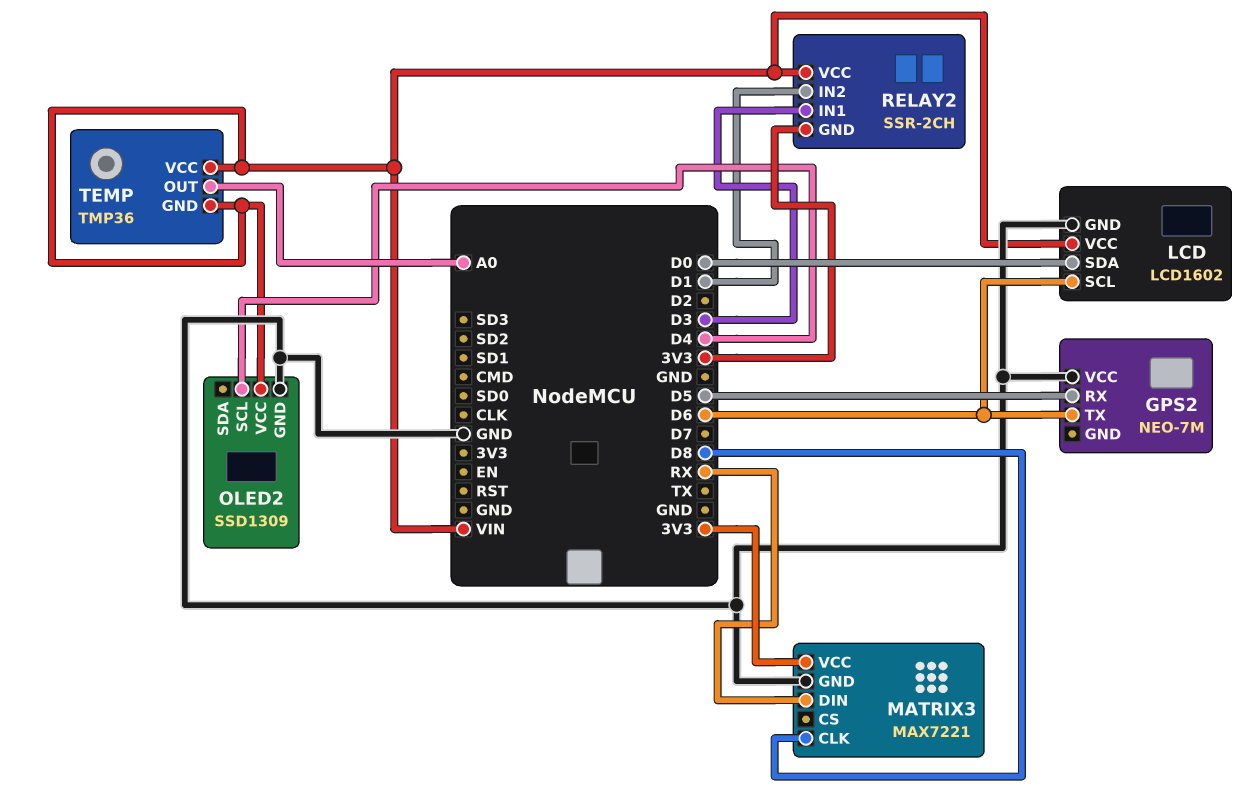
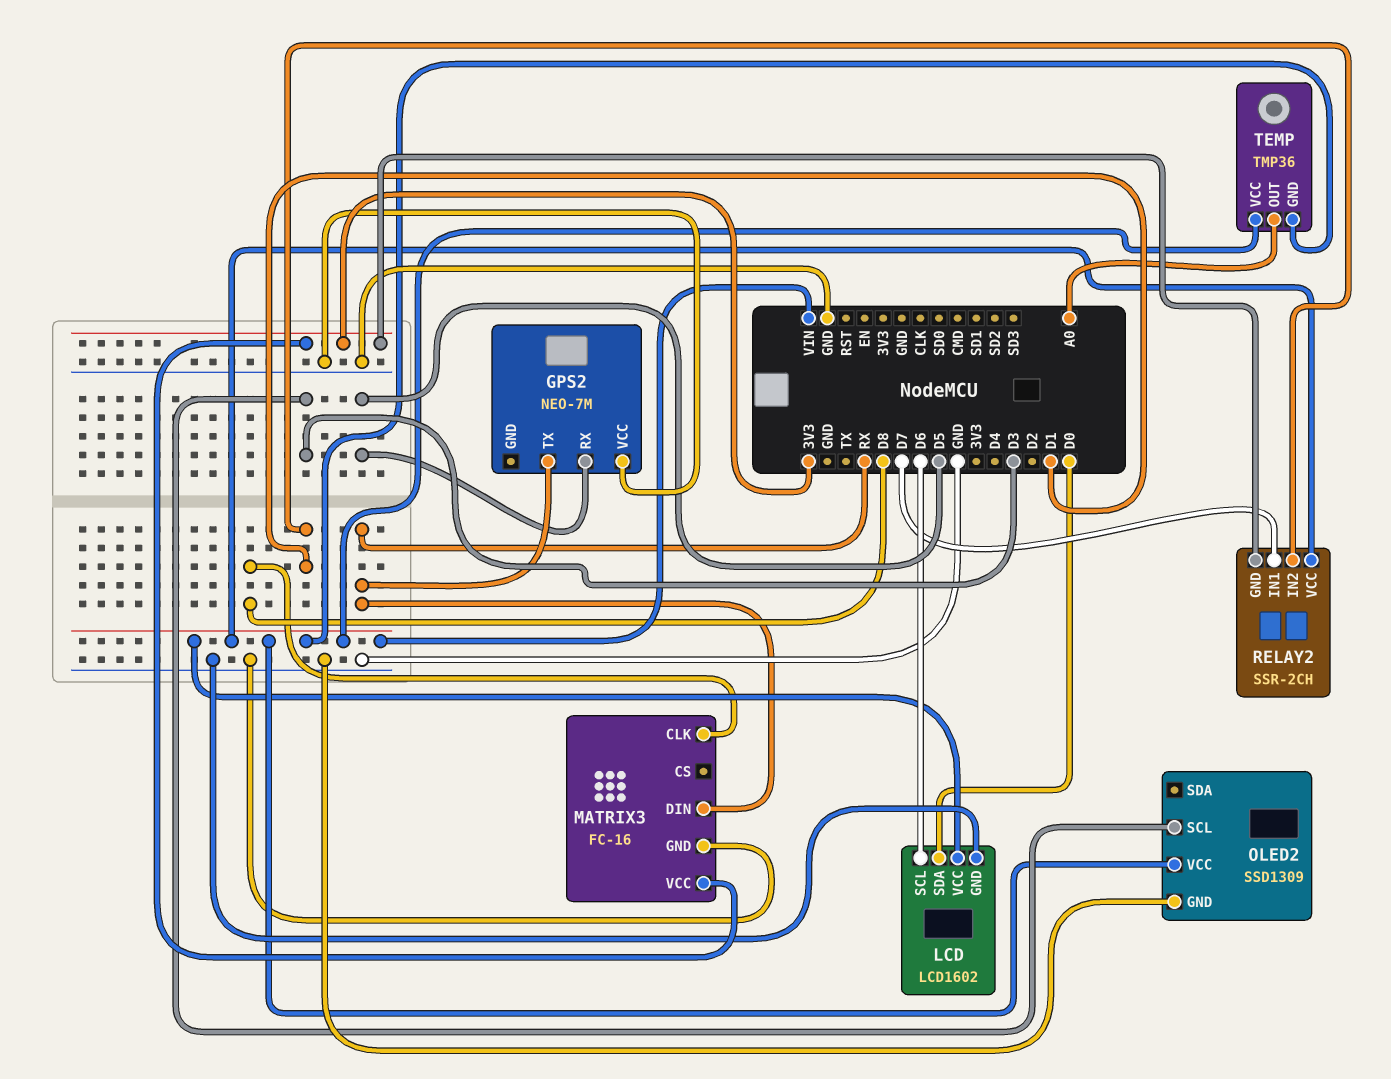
GPS2 pin TX: D6 -> RX
MATRIX3: MAX7221 -> FC-16
OLED2 pin SCL: D4 -> D3
RELAY2 pin IN1: D3 -> D7

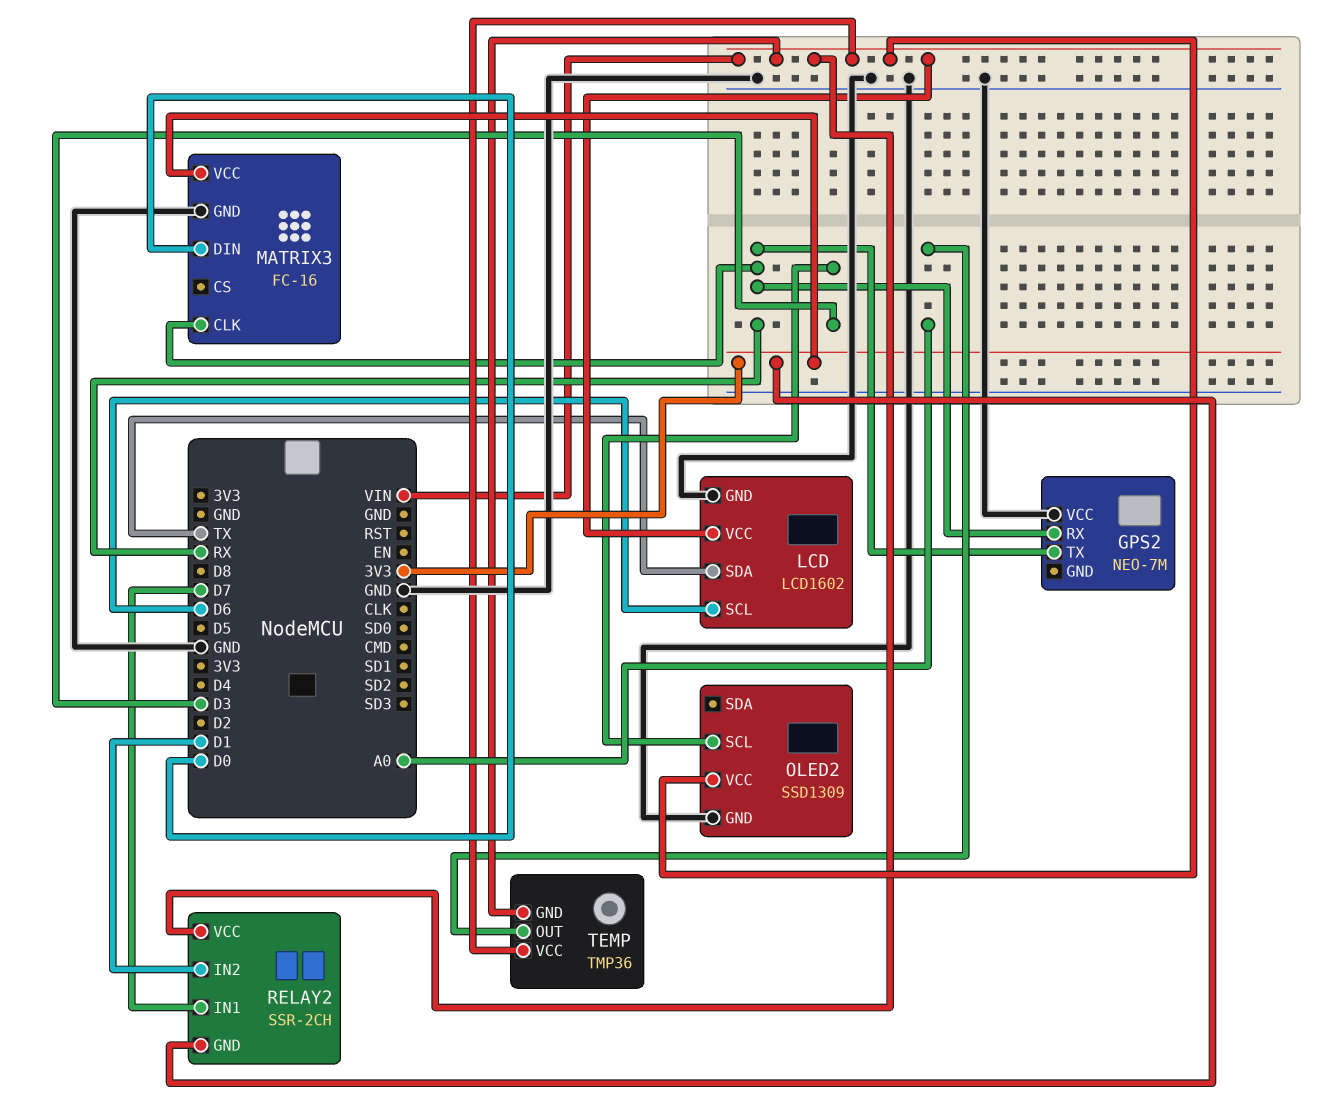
GPS2 pin RX: D5 -> RX
LCD pin SDA: D0 -> TX
MATRIX3 pin CLK: D8 -> RX
MATRIX3 pin DIN: RX -> D0

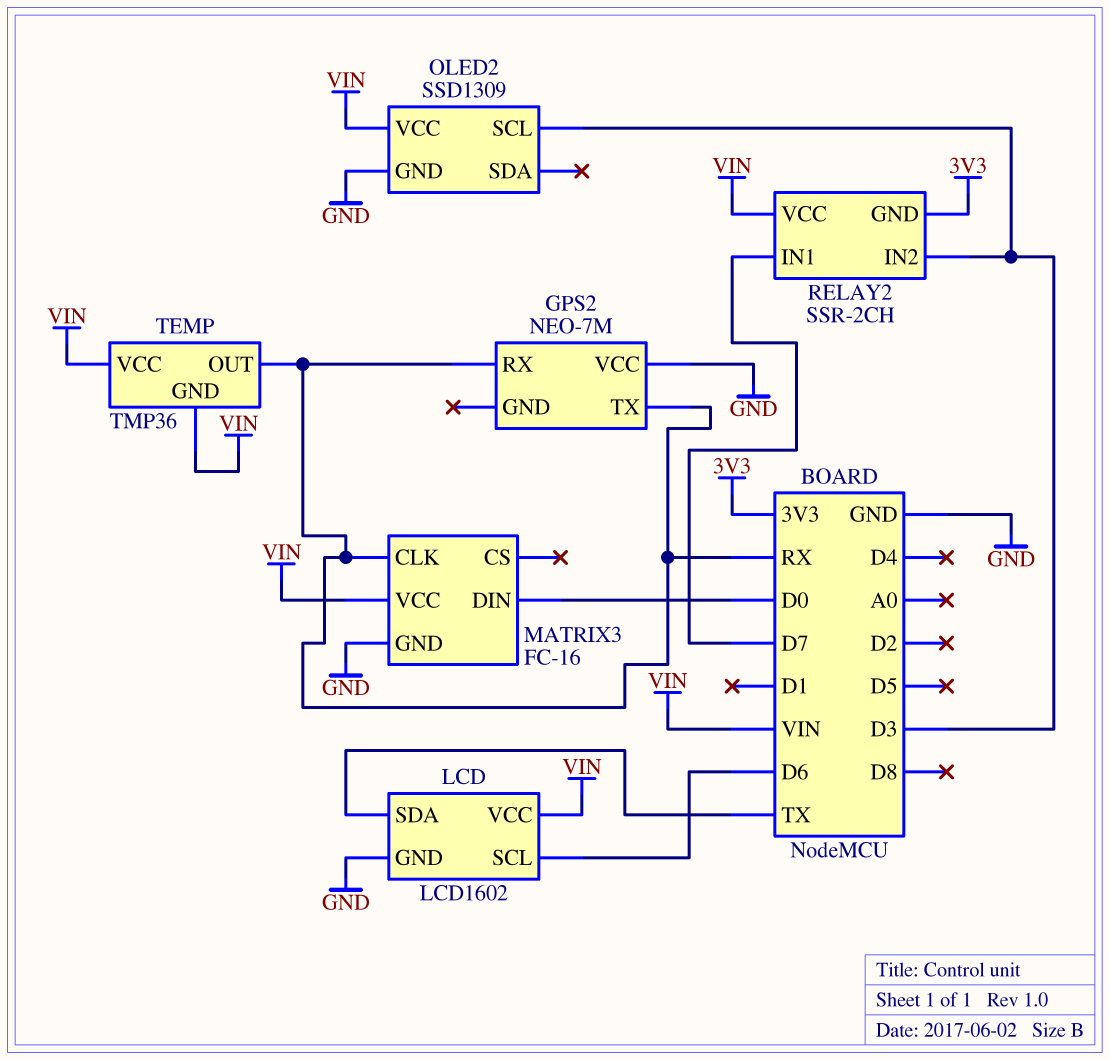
MATRIX3 pin VCC: 3V3 -> VIN
RELAY2 pin IN2: D1 -> D3
TEMP pin OUT: A0 -> RX

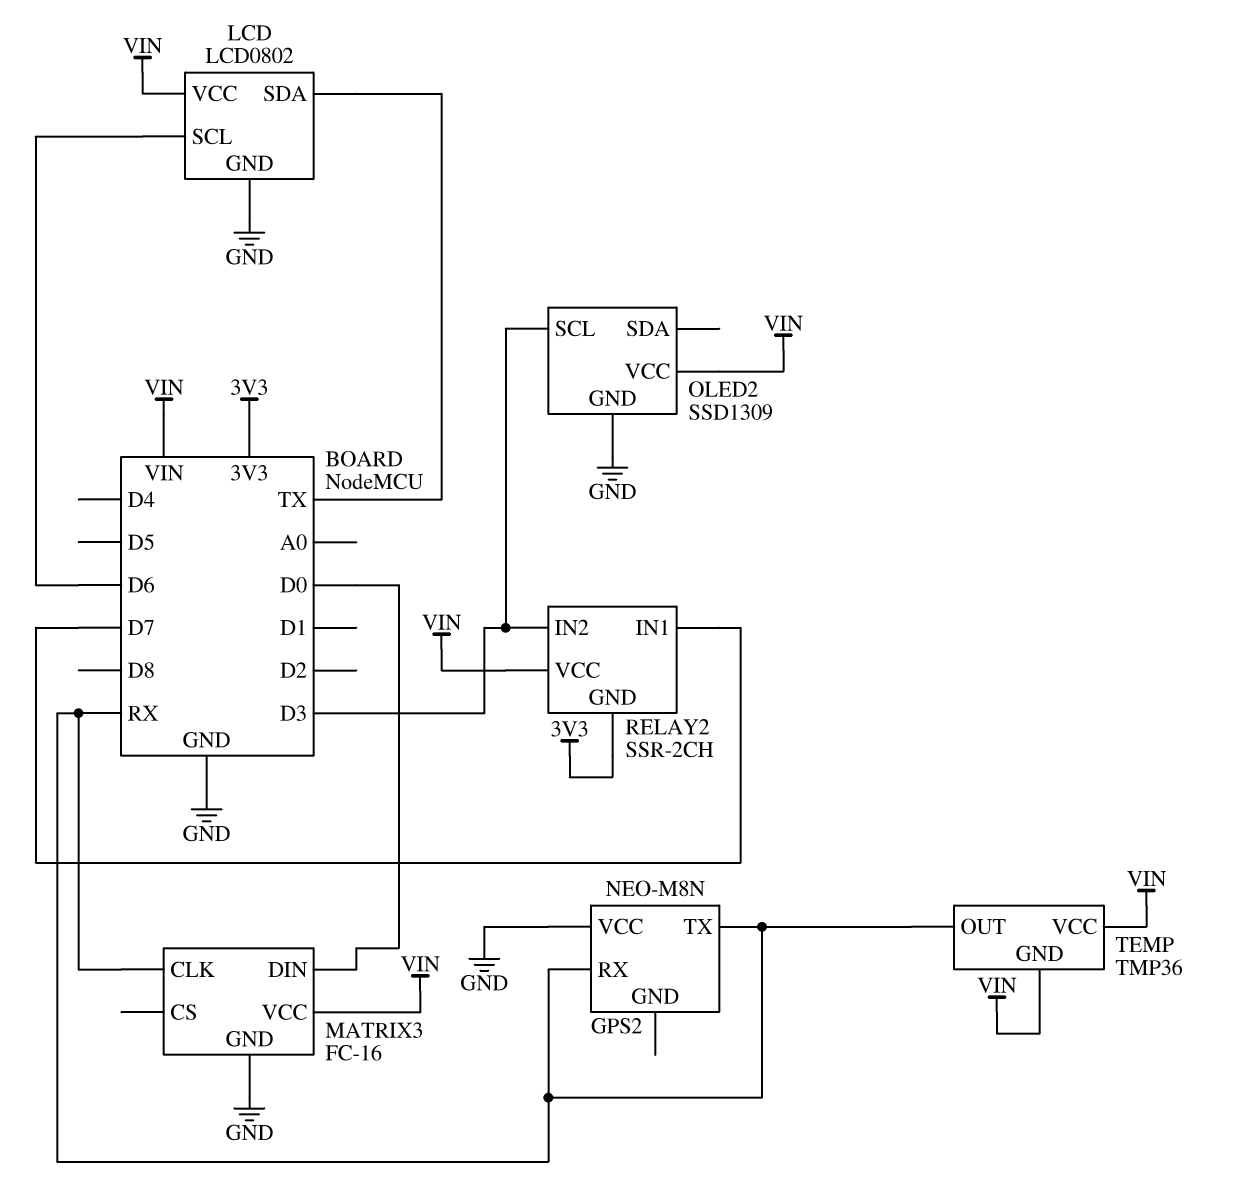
GPS2: NEO-7M -> NEO-M8N
LCD: LCD1602 -> LCD0802

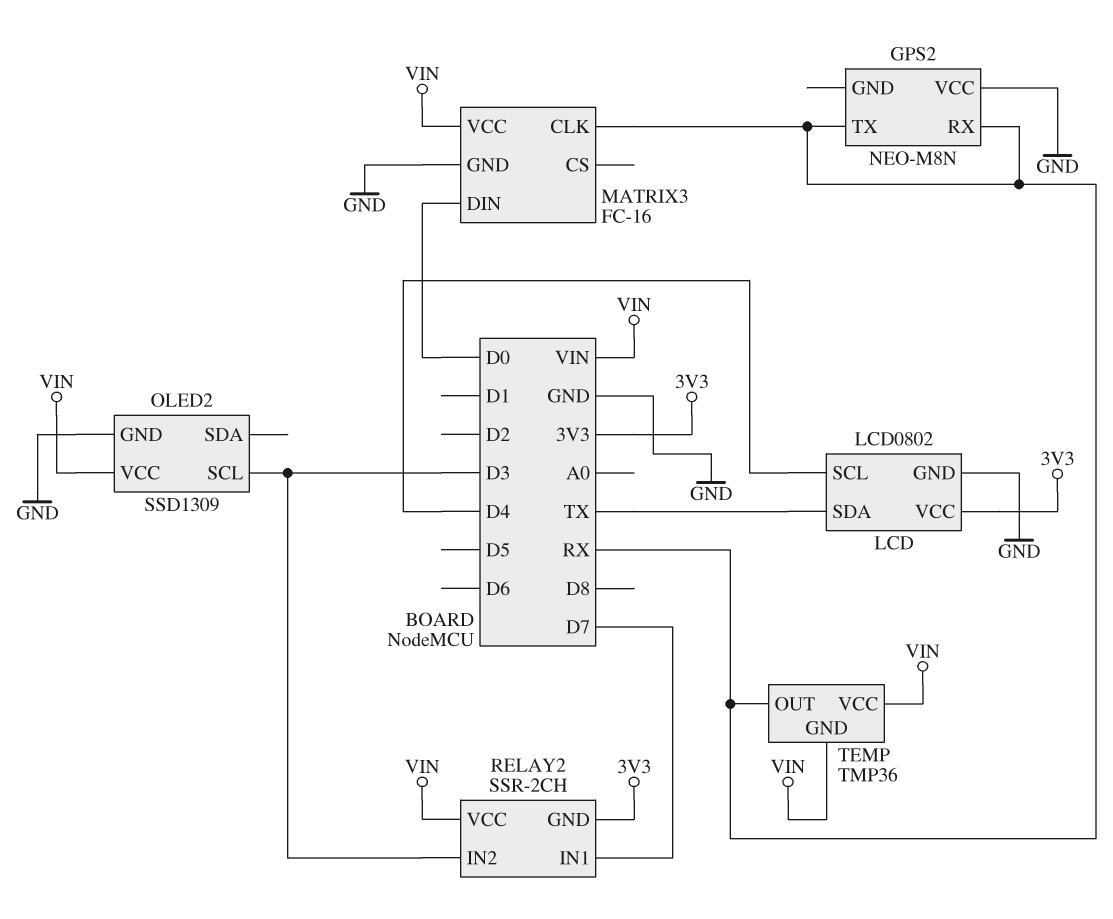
LCD pin SCL: D6 -> D4
LCD pin VCC: VIN -> 3V3

